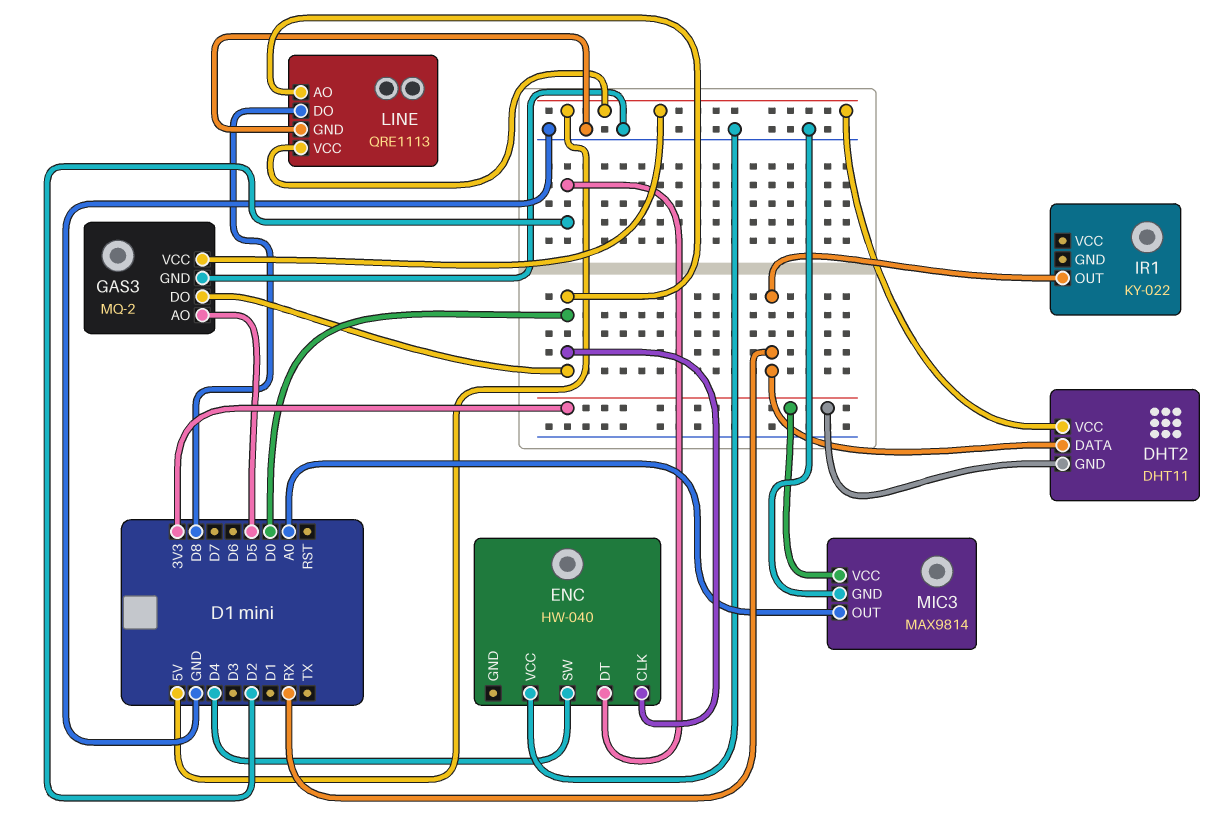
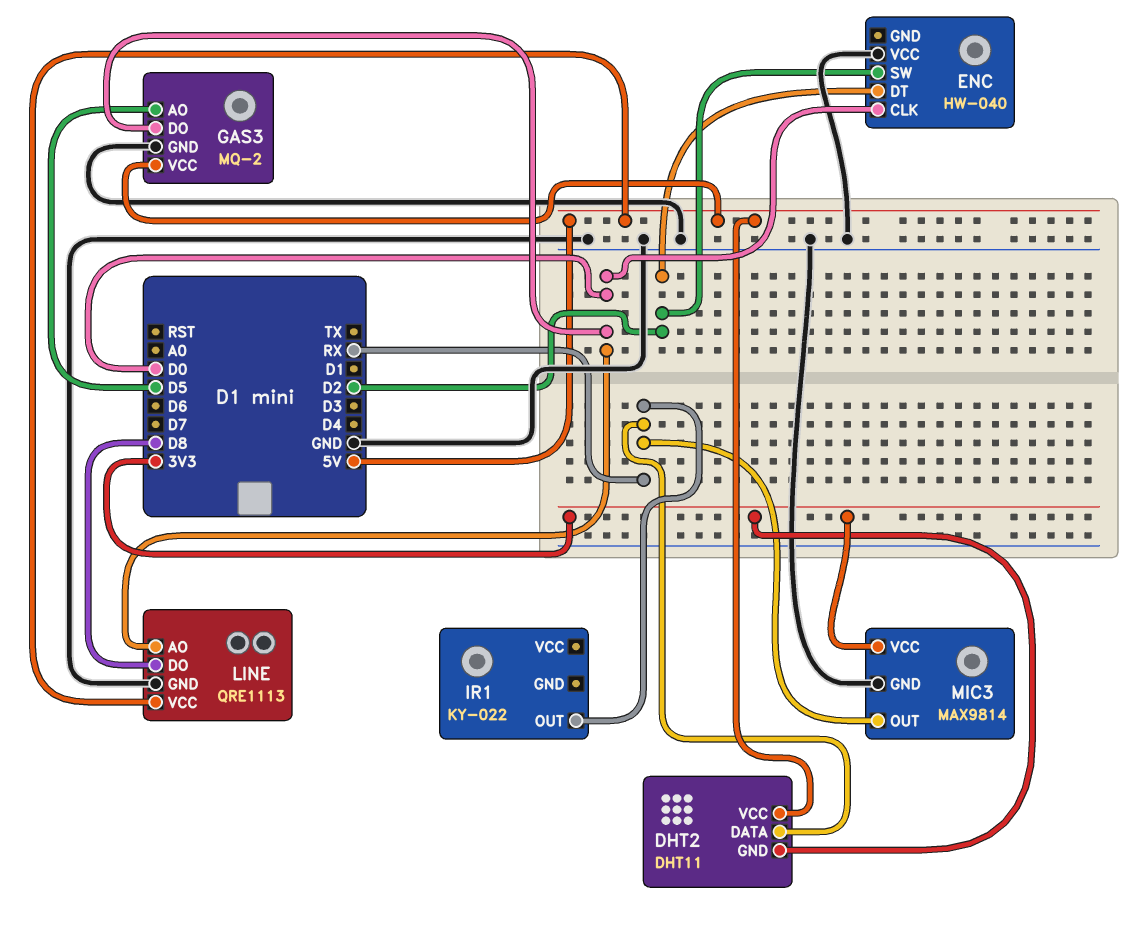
ENC pin SW: D4 -> D2
MIC3 pin OUT: A0 -> RX

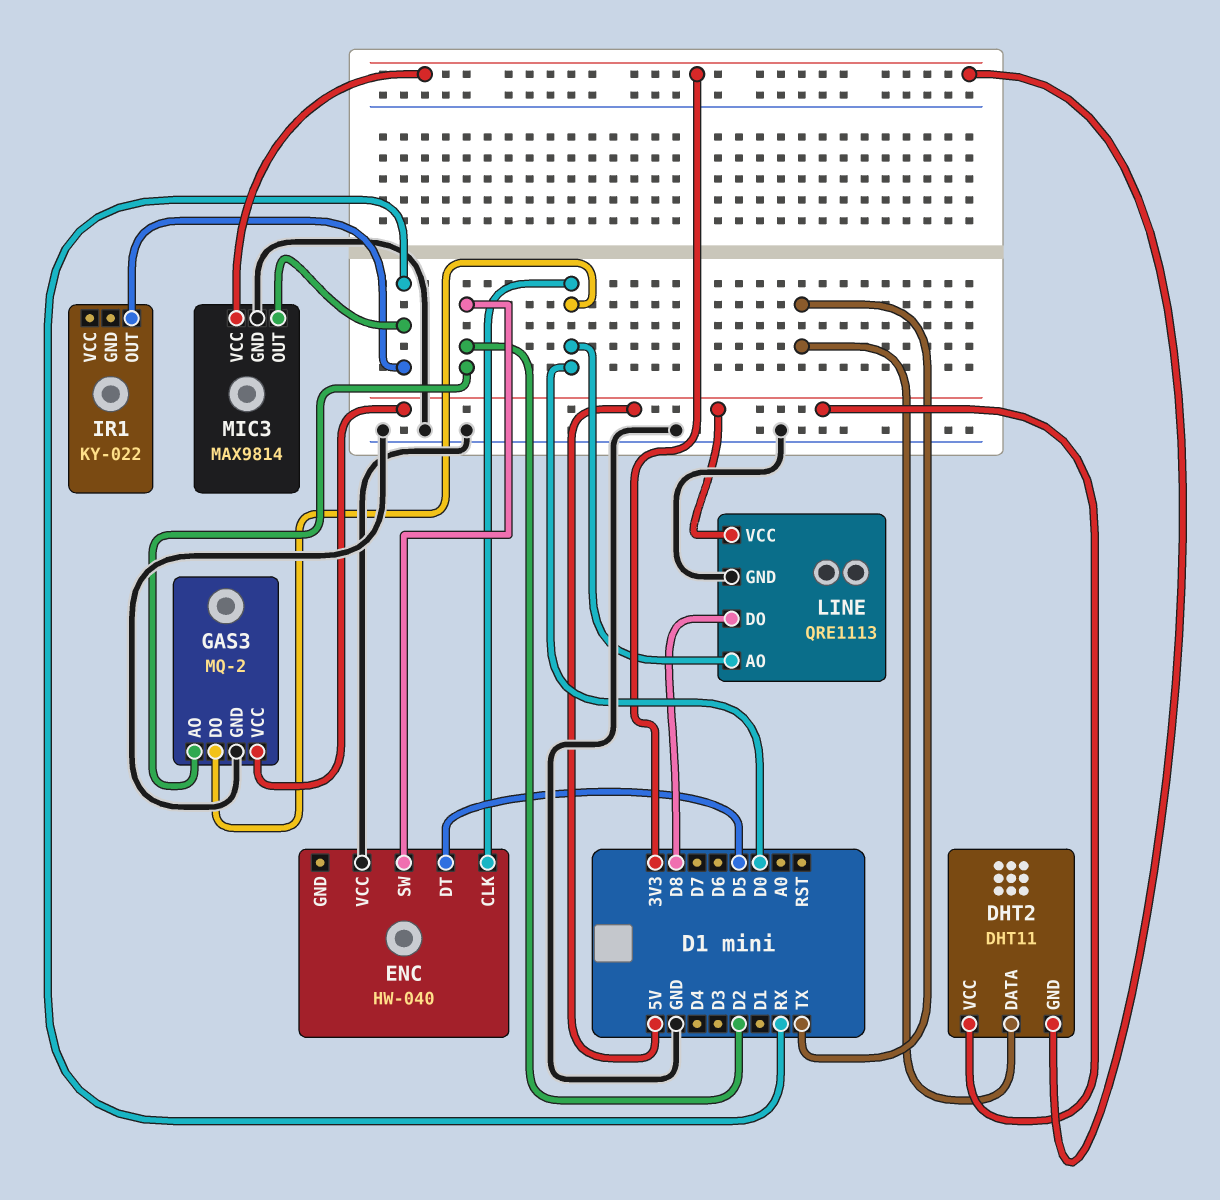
DHT2 pin DATA: RX -> TX
ENC pin DT: D2 -> D5
GAS3 pin AO: D5 -> D2

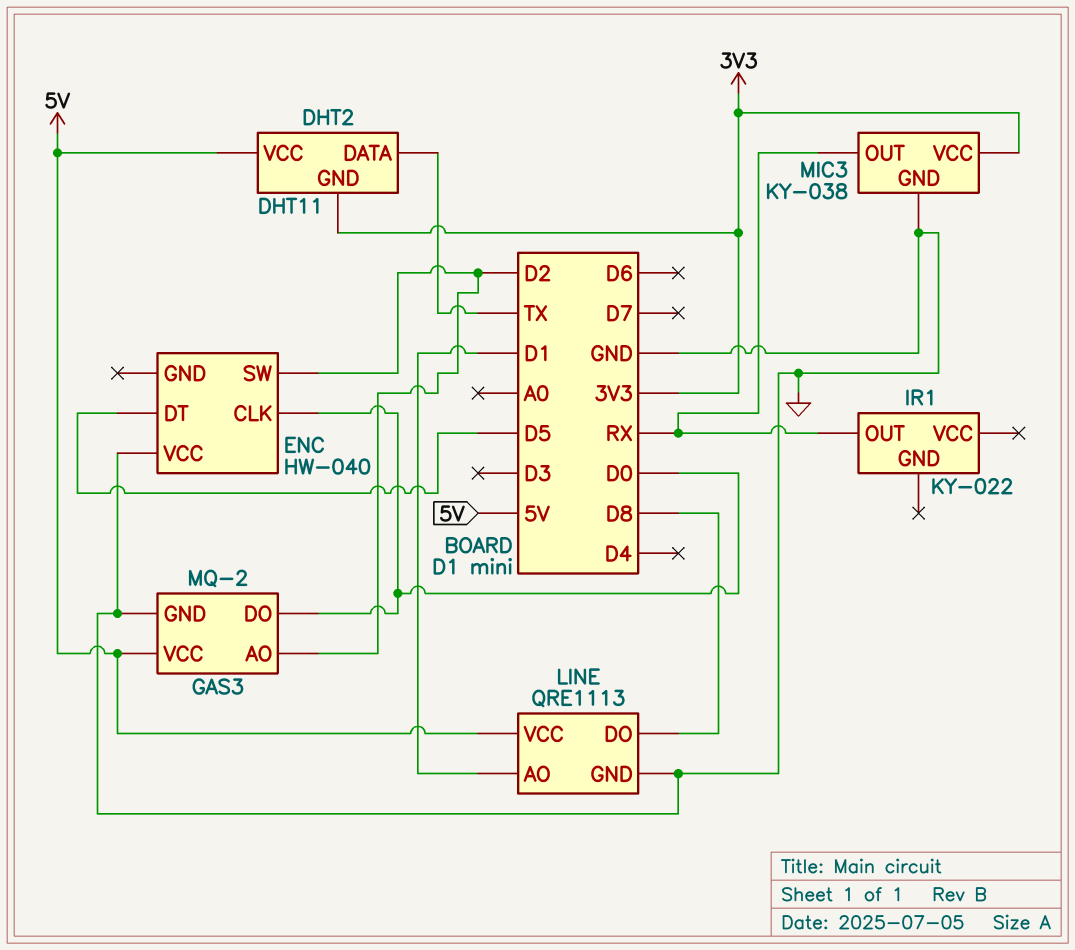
LINE pin AO: D0 -> D1
MIC3: MAX9814 -> KY-038

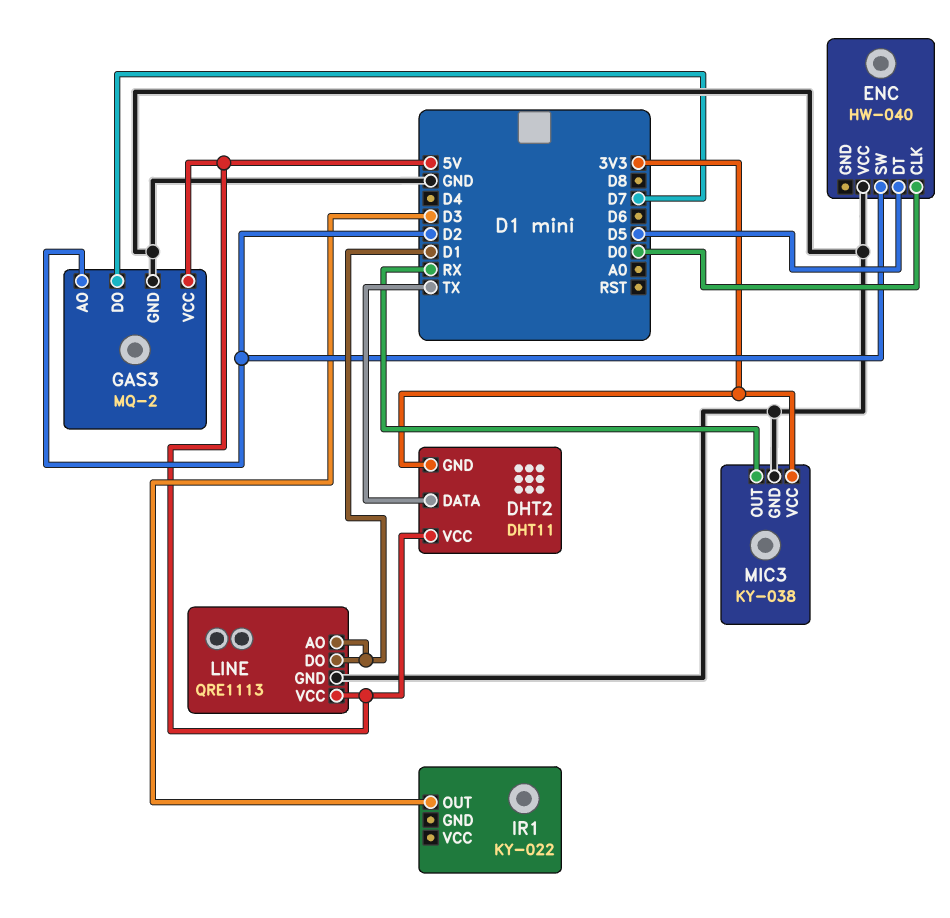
GAS3 pin DO: D0 -> D7
IR1 pin OUT: RX -> D3
LINE pin DO: D8 -> D1

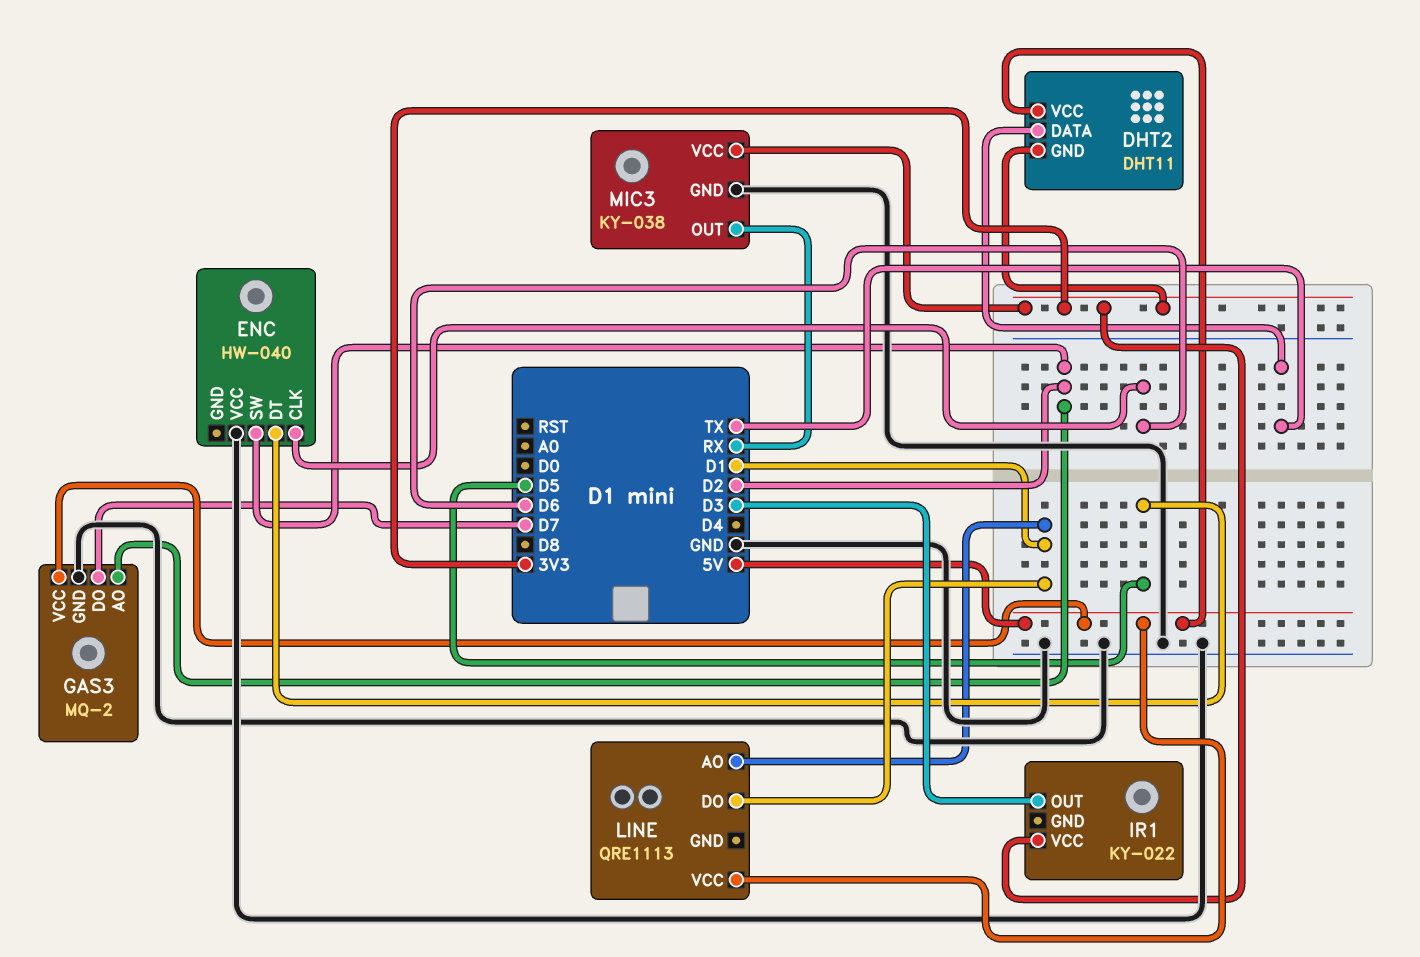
ENC pin CLK: D0 -> D6
IR1 pin VCC: none -> 3V3
LINE pin GND: GND -> none

